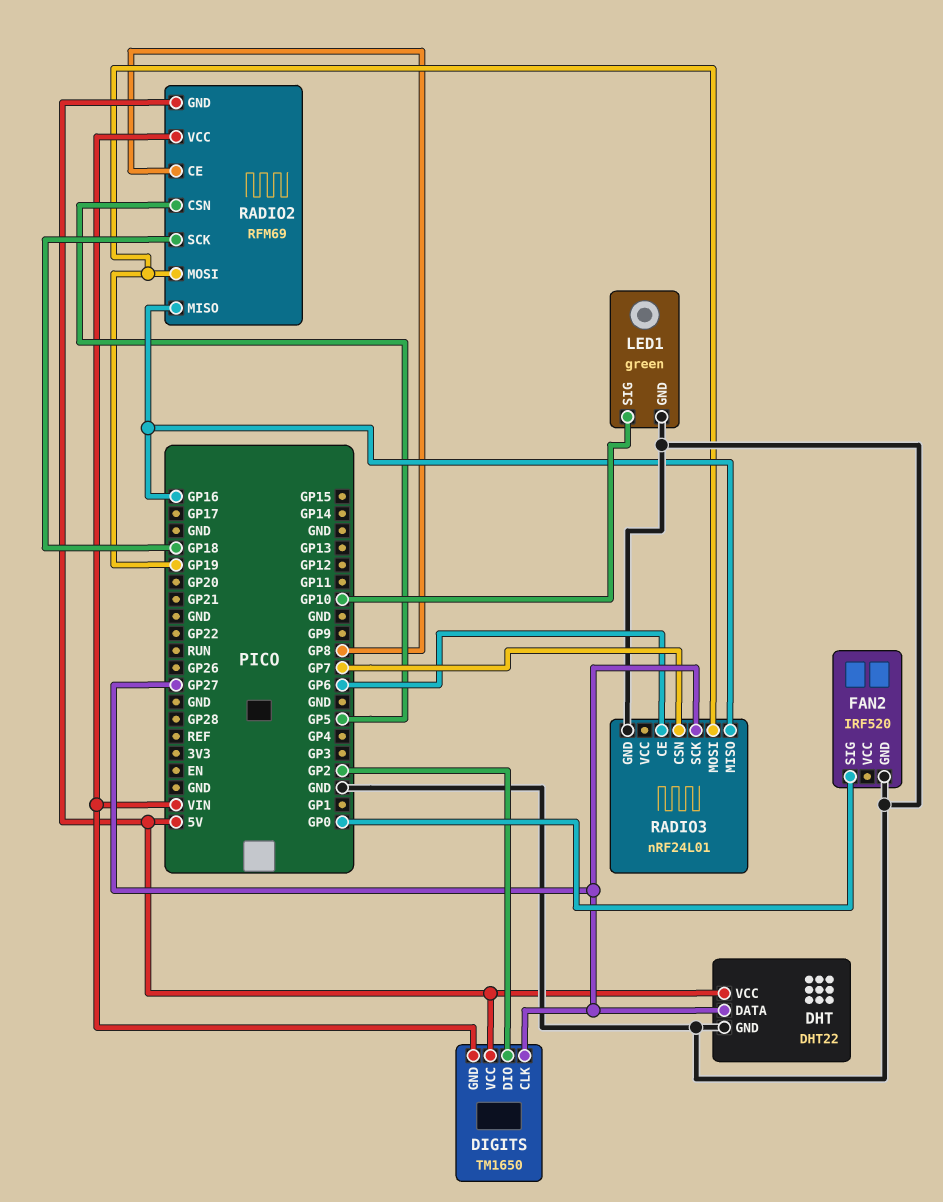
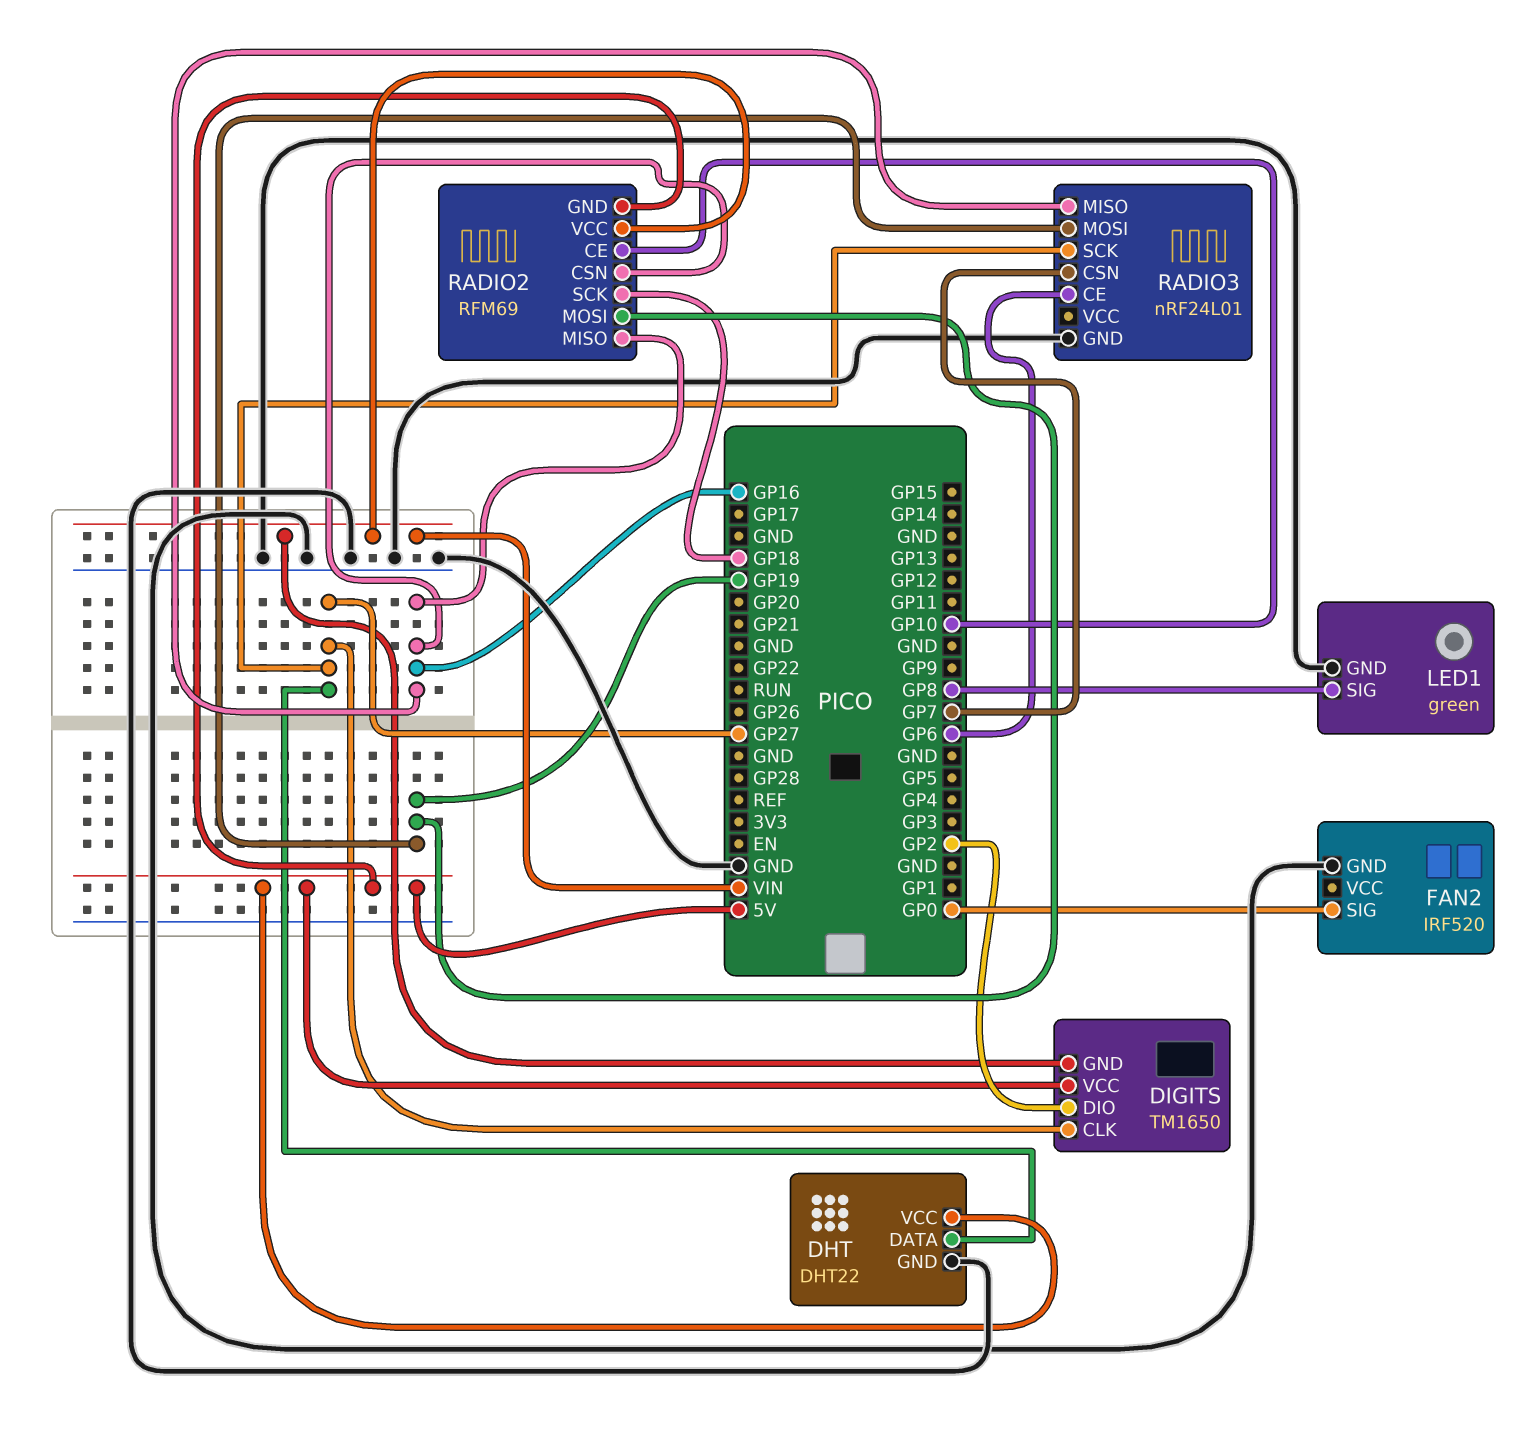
LED1 pin SIG: GP10 -> GP8
RADIO2 pin CE: GP8 -> GP10
RADIO2 pin CSN: GP5 -> GP16

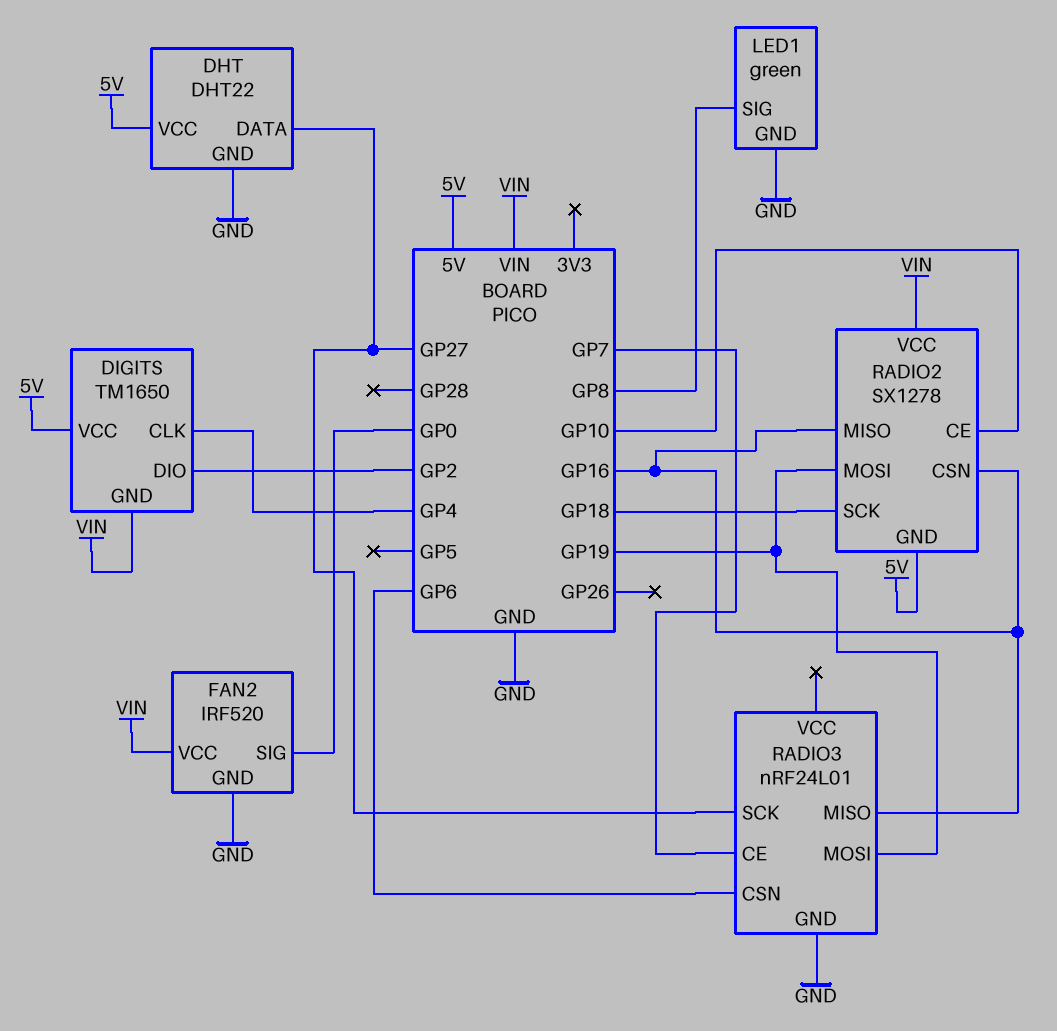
DIGITS pin CLK: GP27 -> GP4
FAN2 pin VCC: none -> VIN
RADIO2: RFM69 -> SX1278
RADIO3 pin CE: GP6 -> GP7
RADIO3 pin CSN: GP7 -> GP6

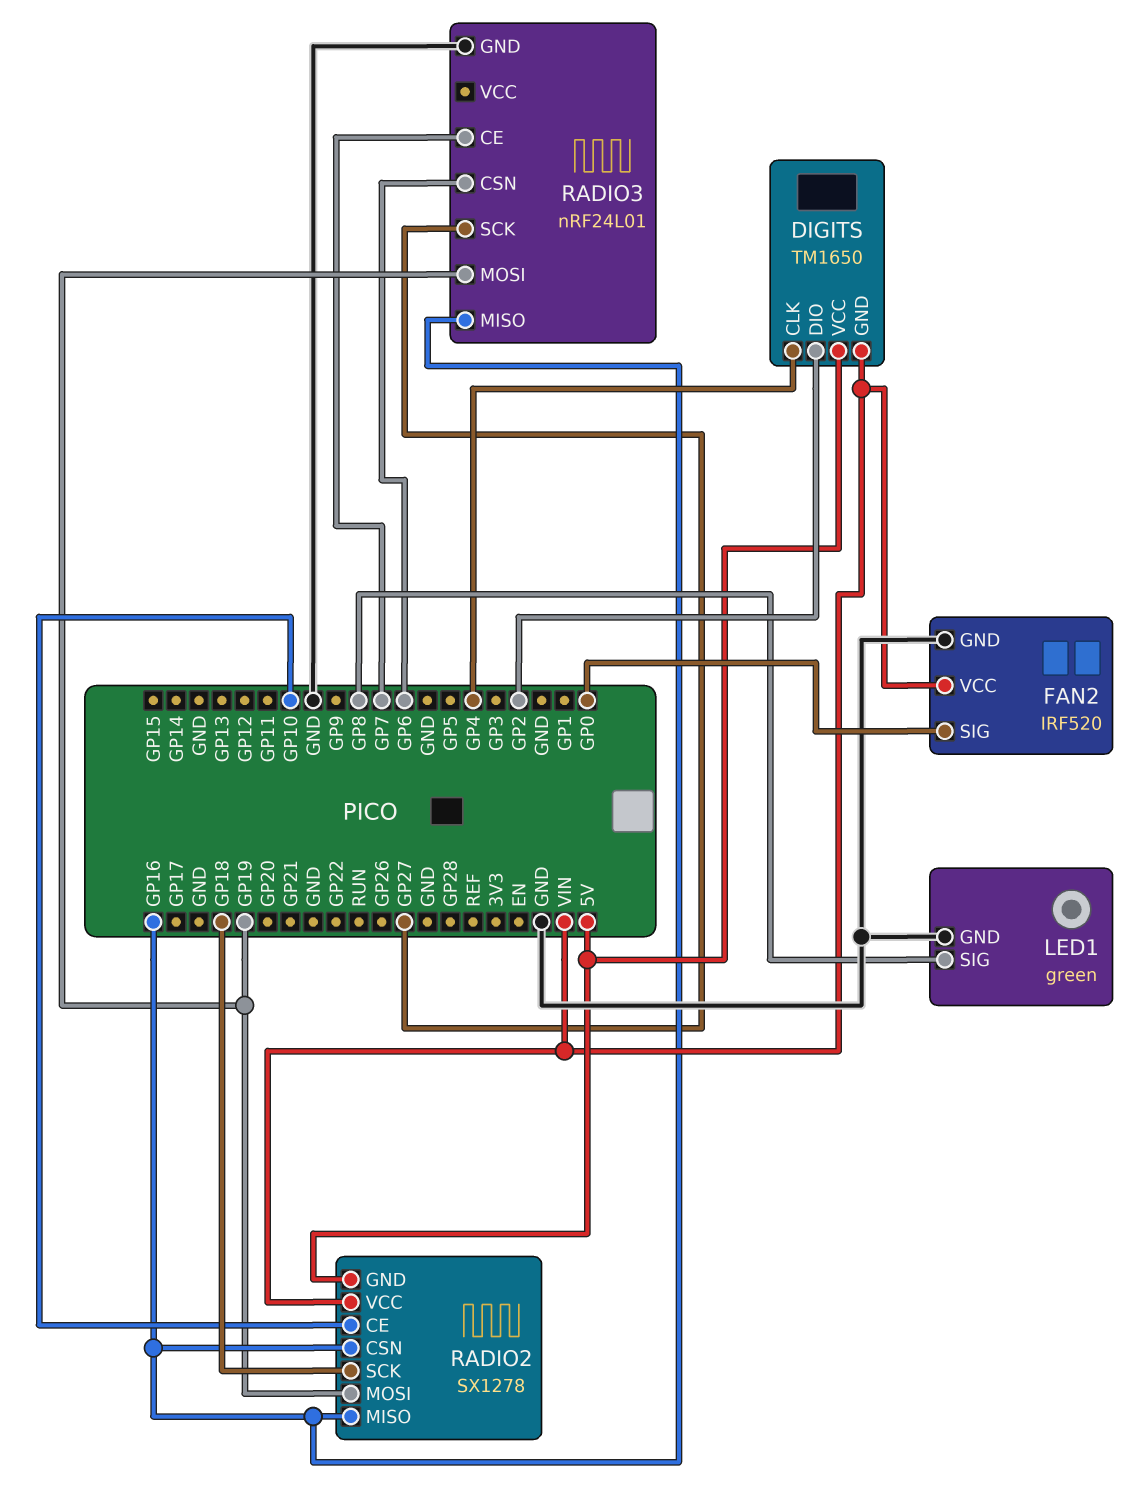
DHT: DHT22 -> none
DHT pin DATA: GP27 -> none
DHT pin GND: GND -> none
DHT pin VCC: 5V -> none

